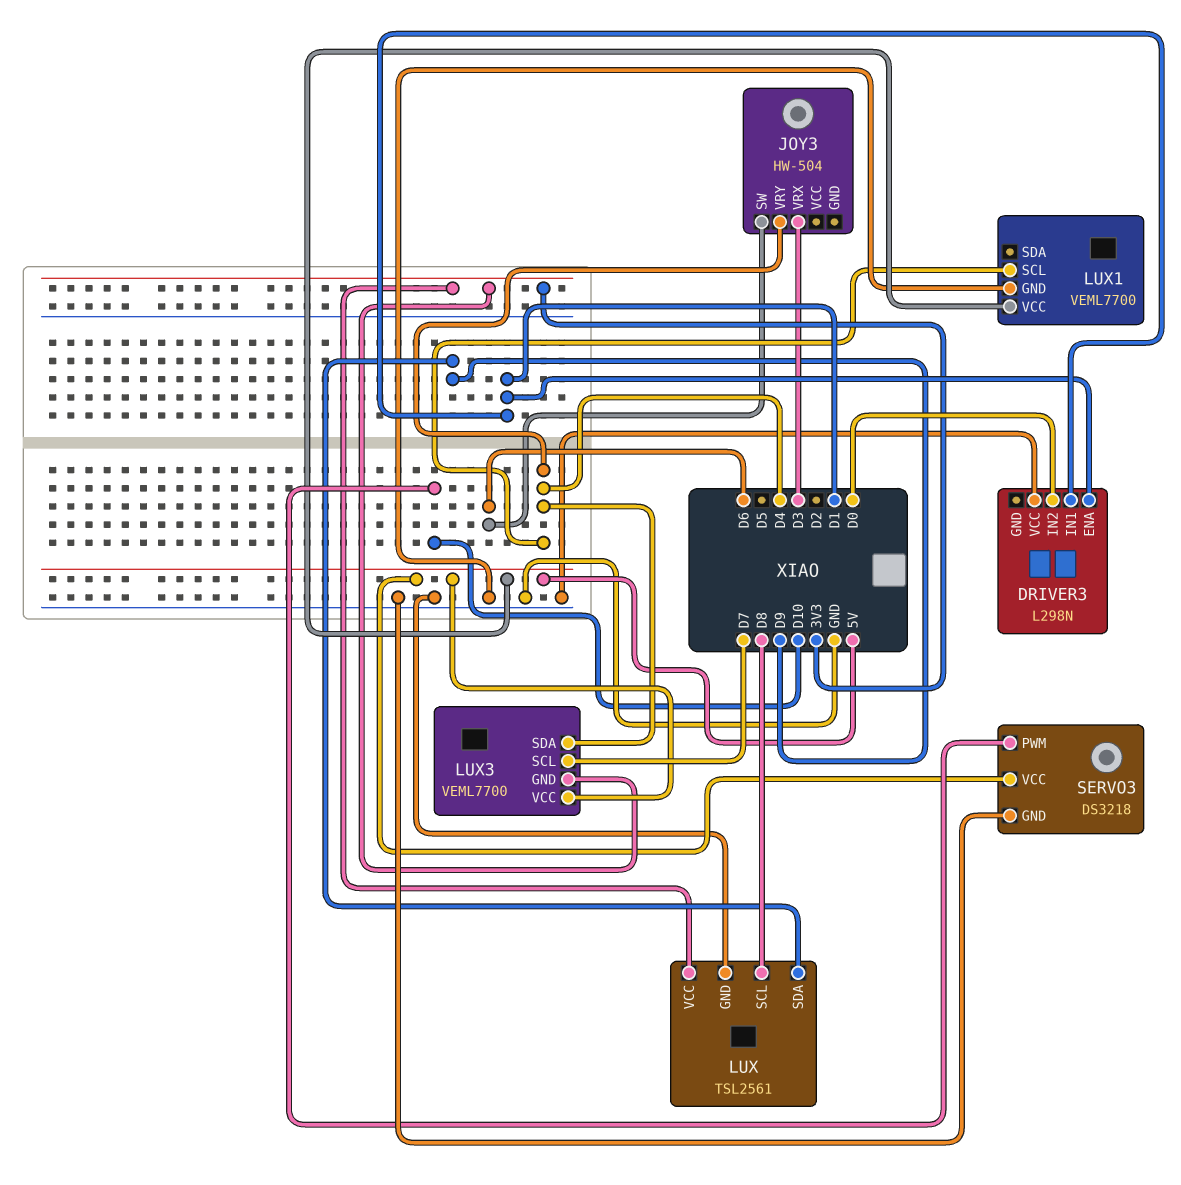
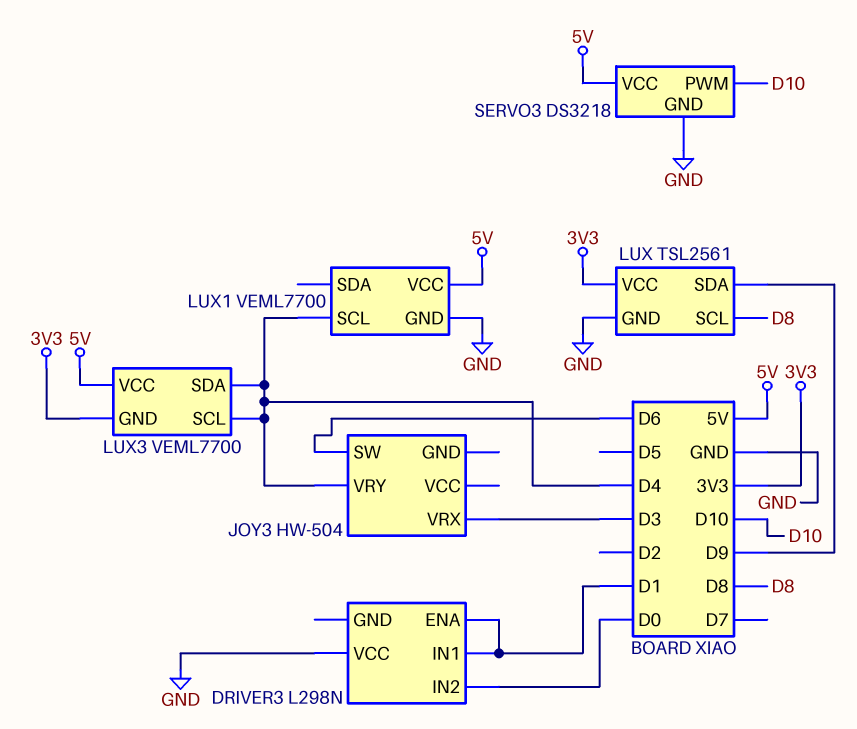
LUX3 pin SCL: D7 -> D4

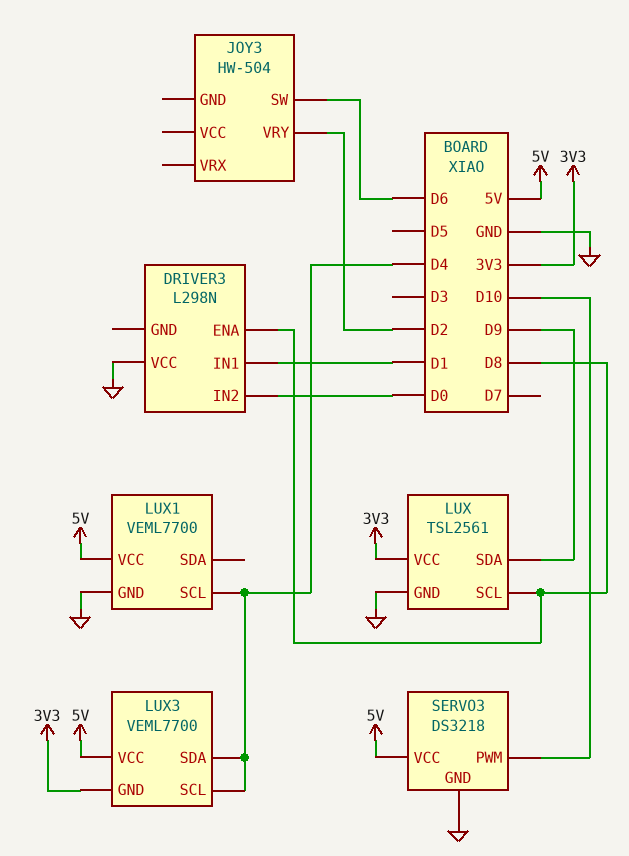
DRIVER3 pin ENA: D1 -> D8
JOY3 pin VRX: D3 -> none
JOY3 pin VRY: D4 -> D2

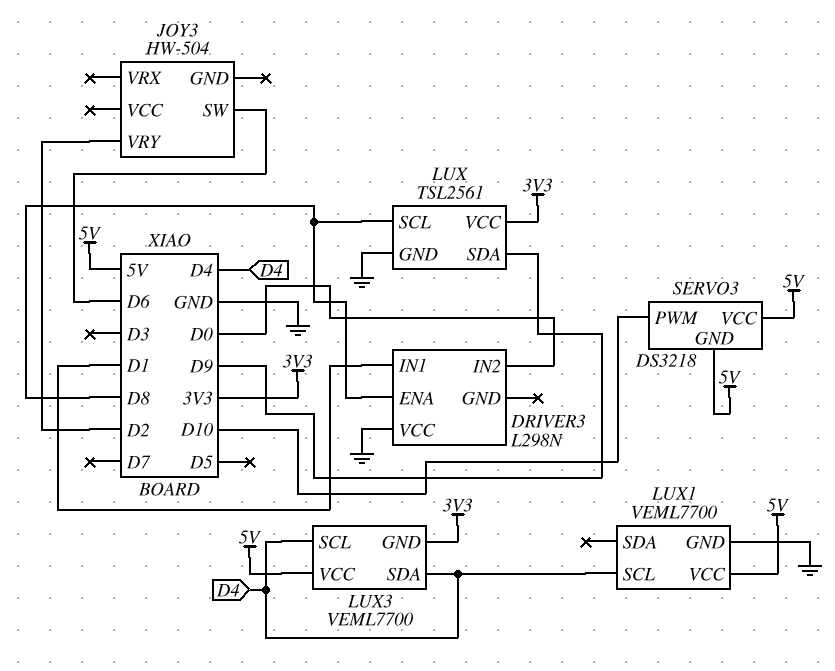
SERVO3 pin GND: GND -> 5V

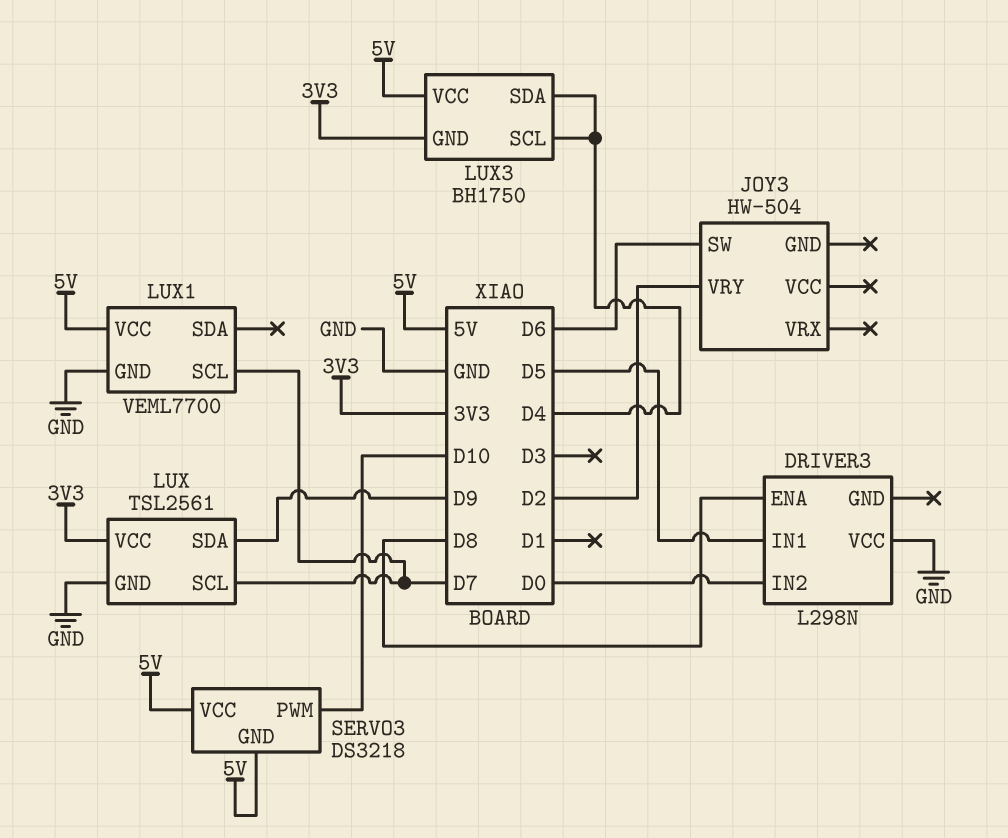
DRIVER3 pin IN1: D1 -> D5
LUX pin SCL: D8 -> D7
LUX1 pin SCL: D4 -> D7
LUX3: VEML7700 -> BH1750

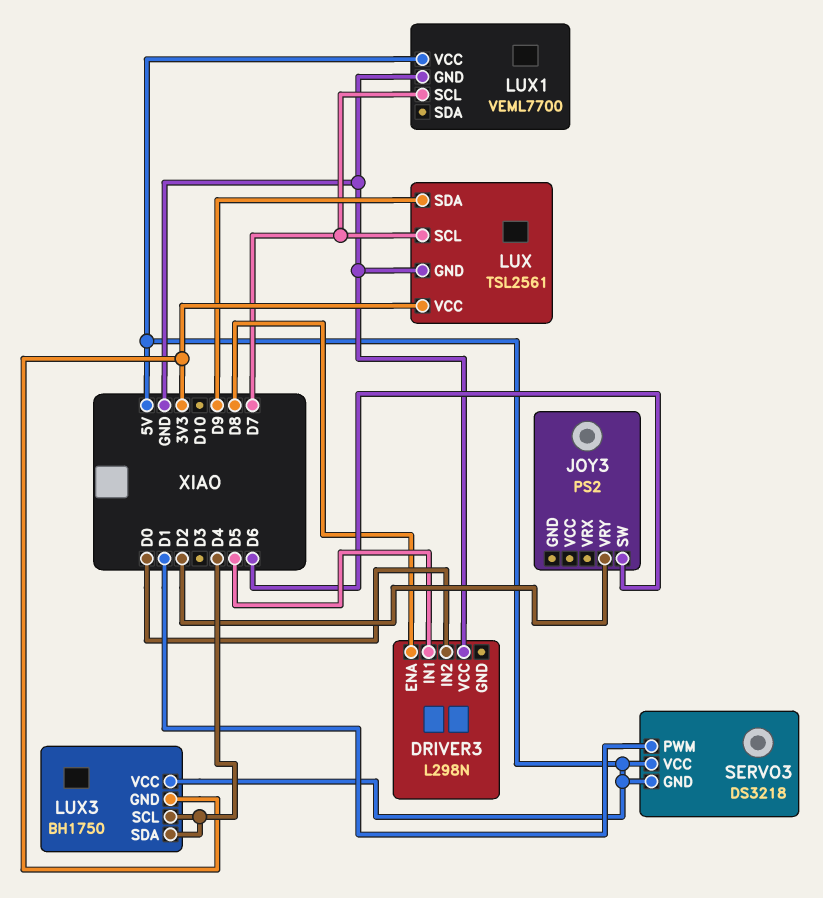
JOY3: HW-504 -> PS2
SERVO3 pin PWM: D10 -> D1

